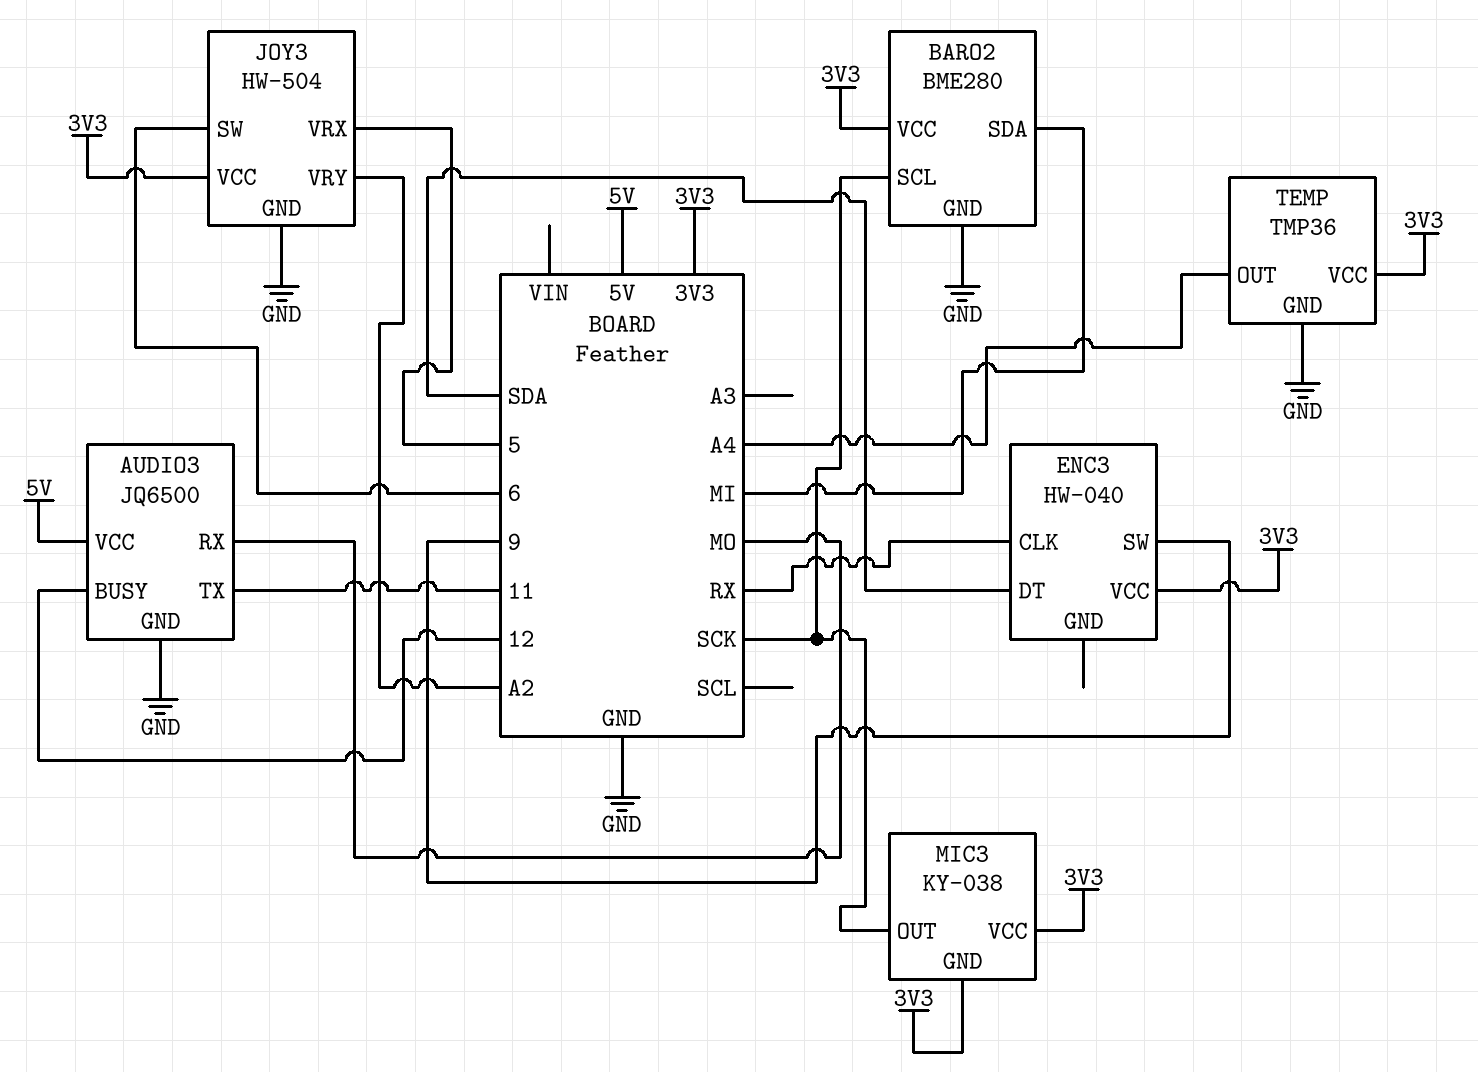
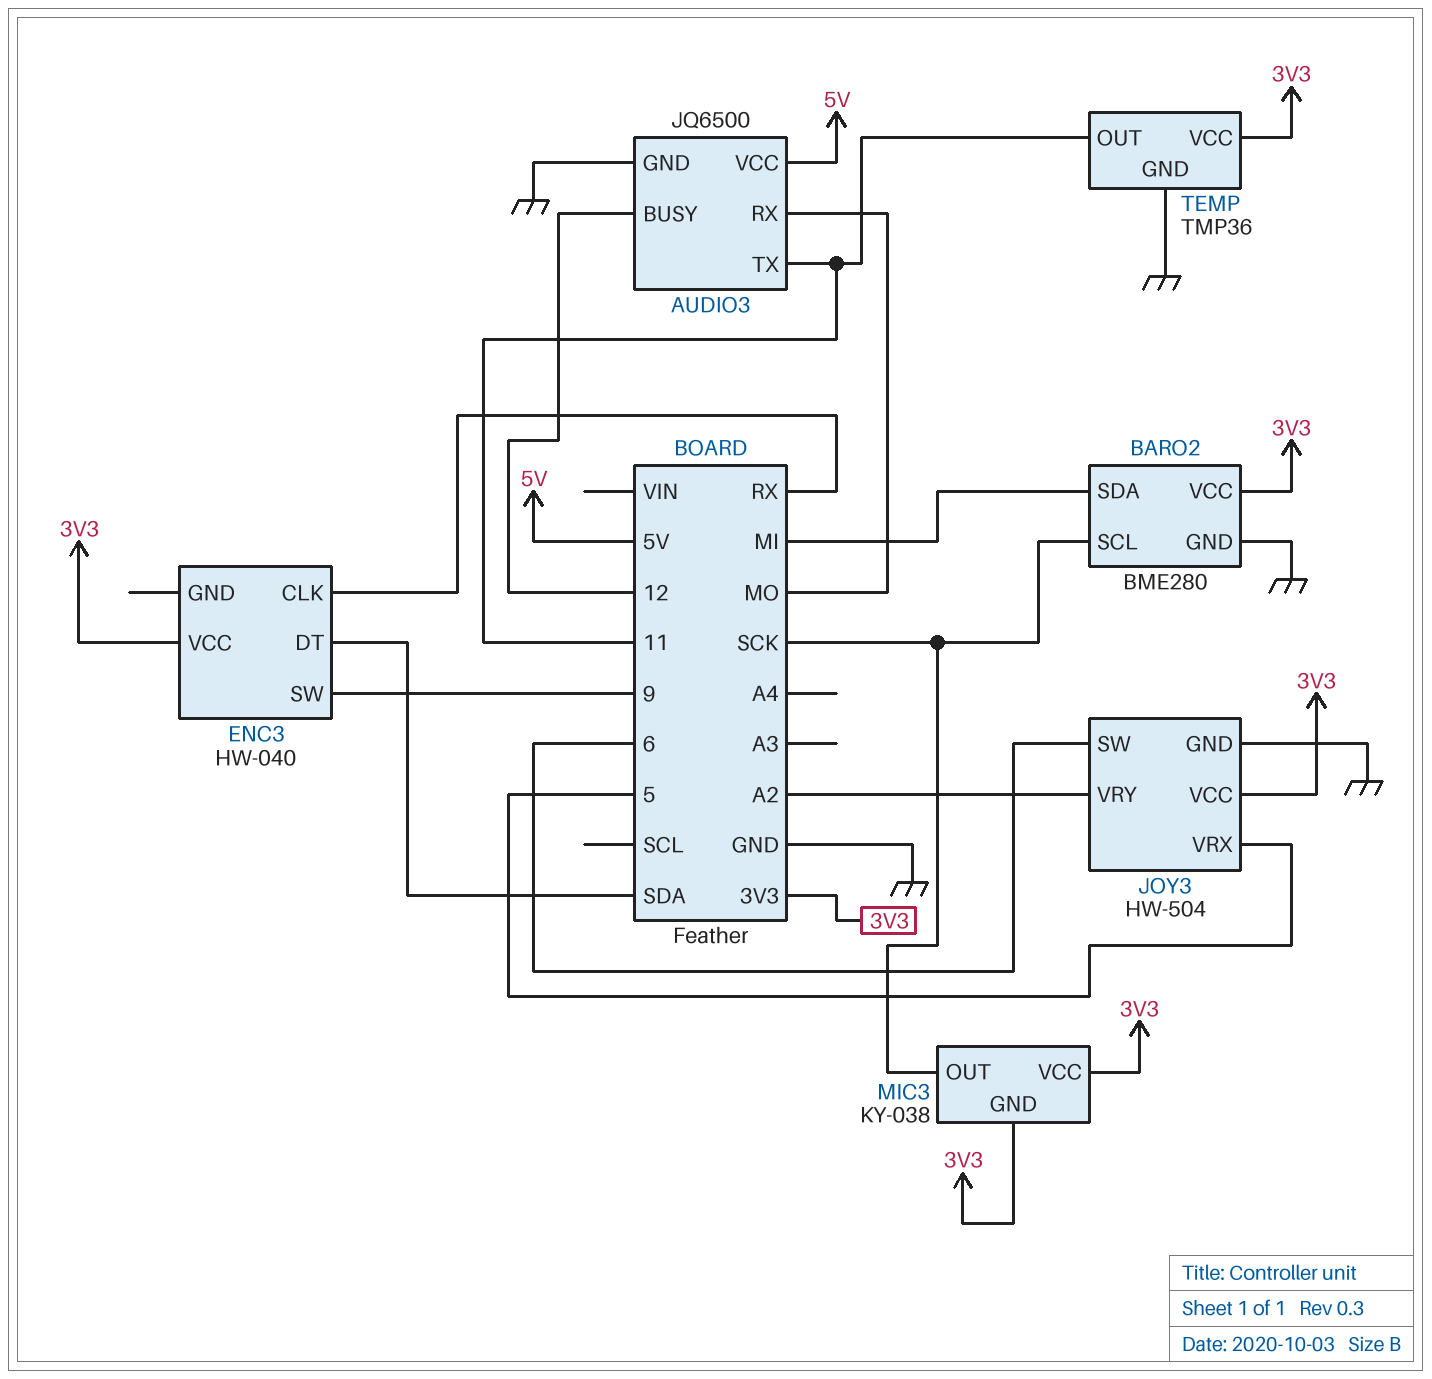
TEMP pin OUT: A4 -> 11

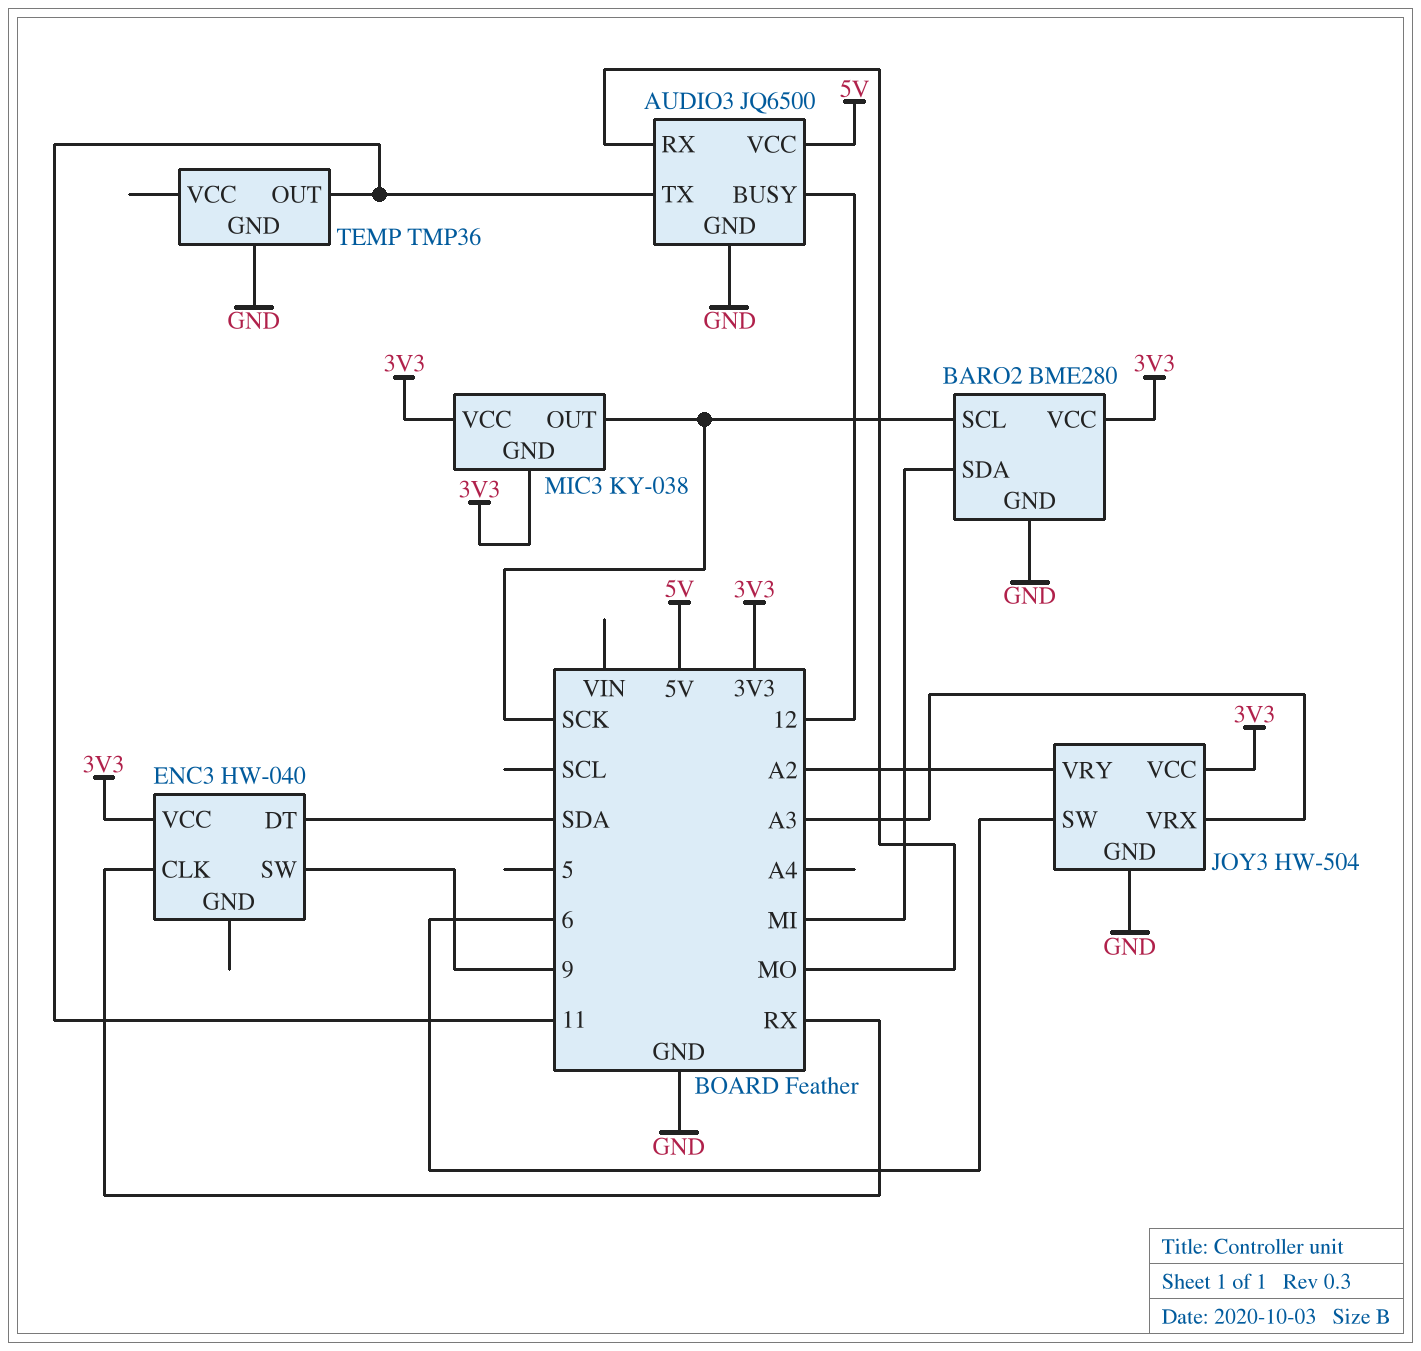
JOY3 pin VRX: 5 -> A3
TEMP pin VCC: 3V3 -> none

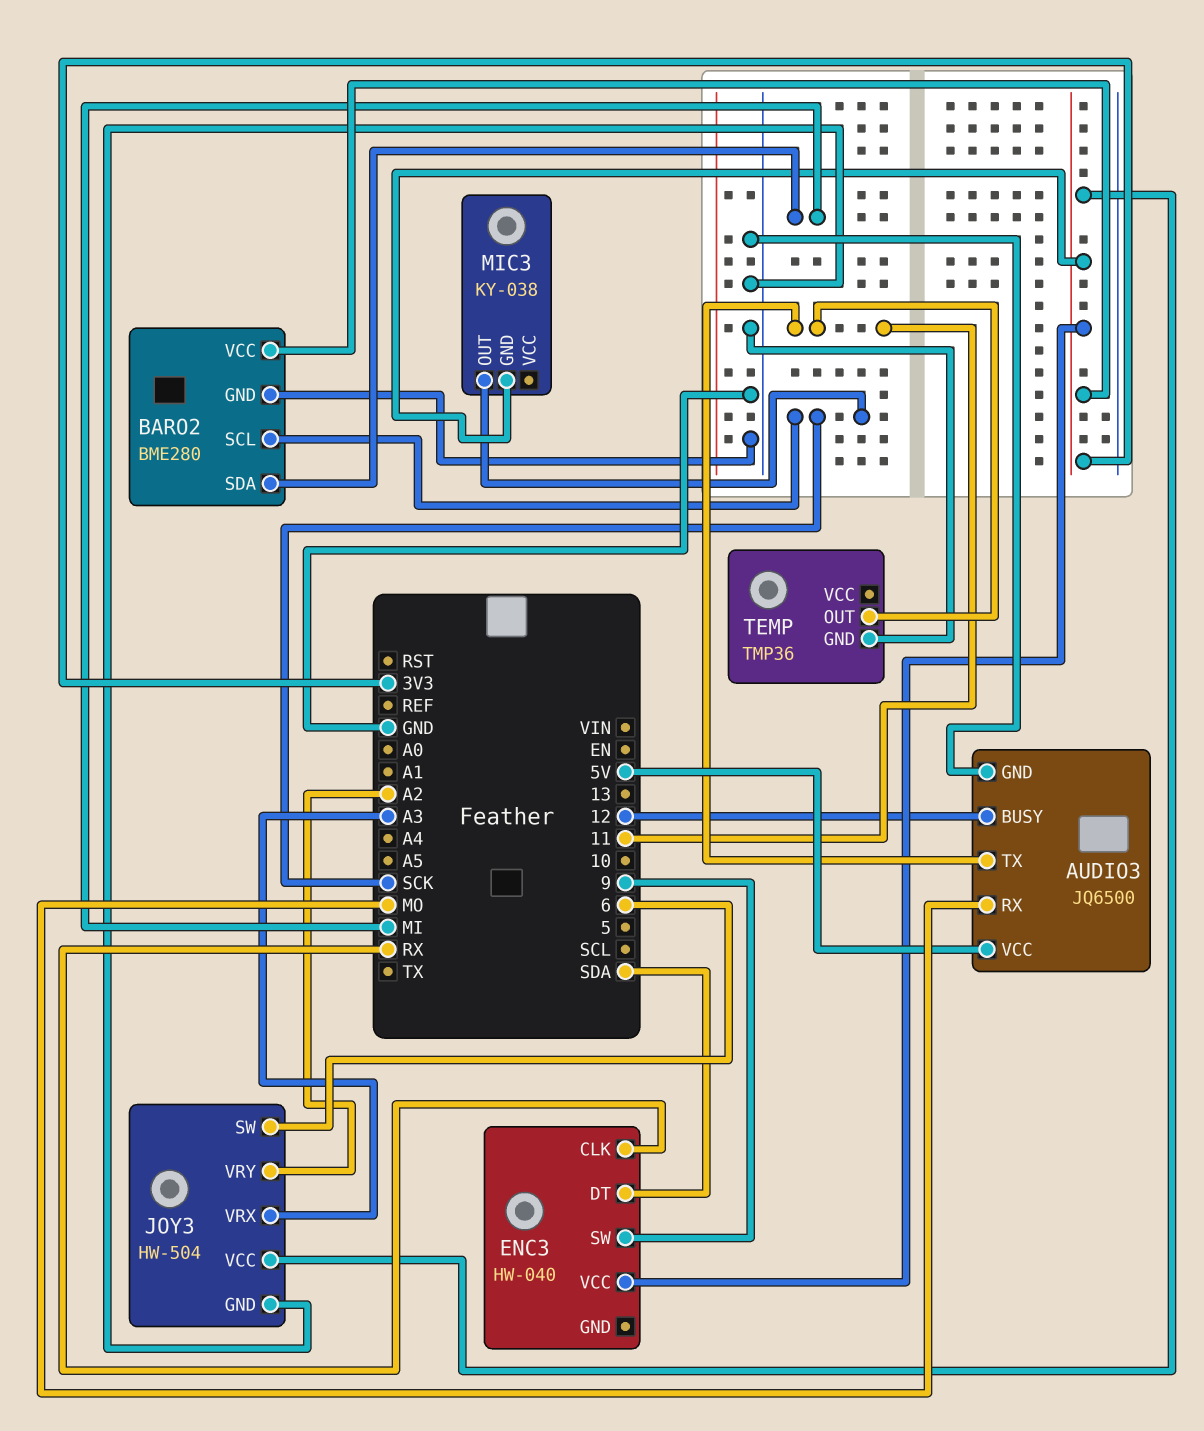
MIC3 pin VCC: 3V3 -> none

